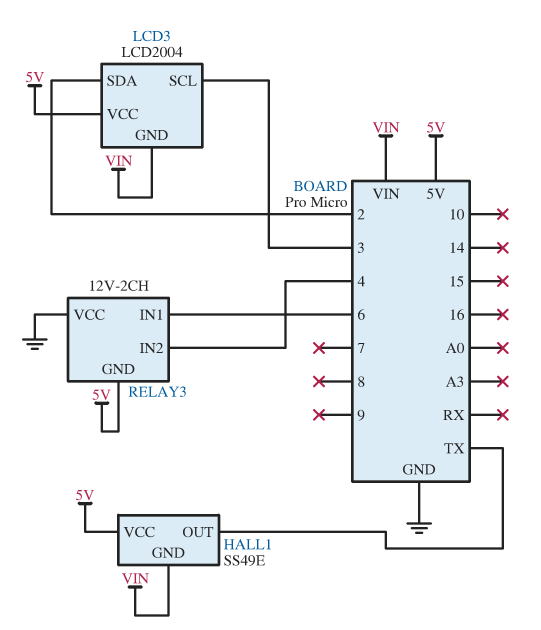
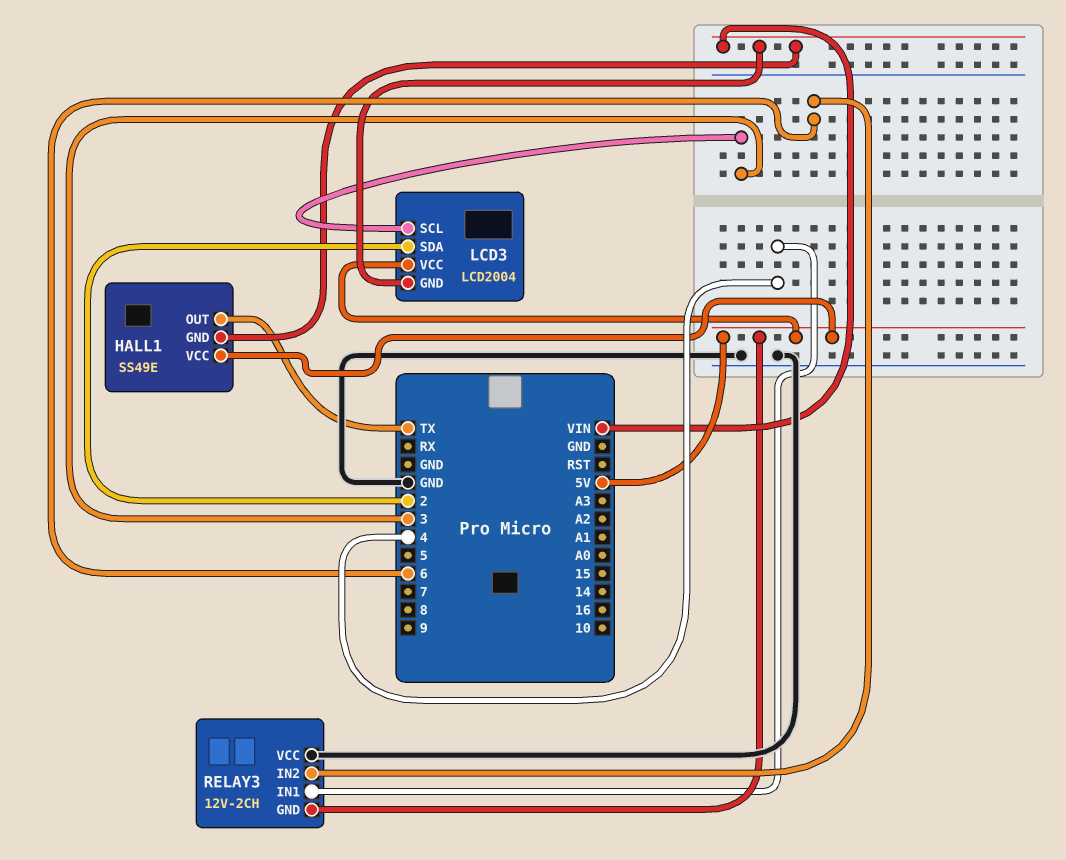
RELAY3 pin IN1: 6 -> 4
RELAY3 pin IN2: 4 -> 6

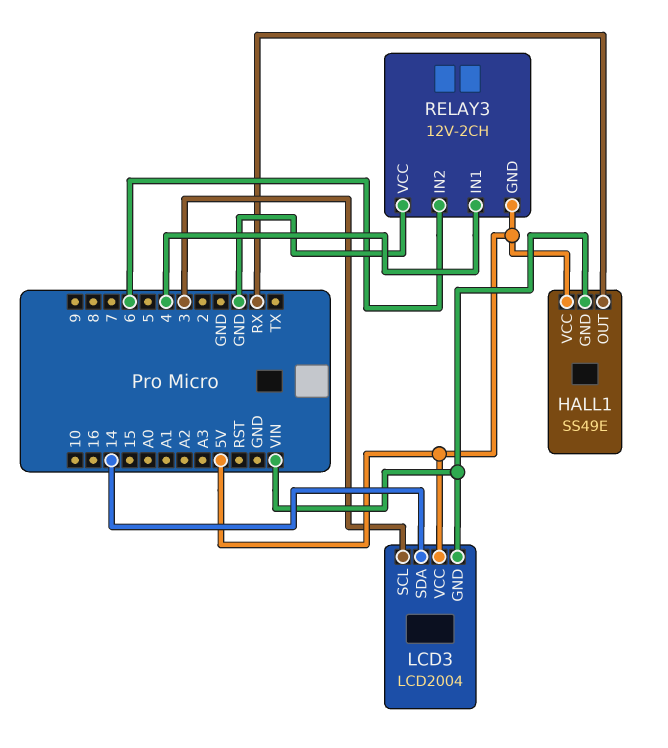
HALL1 pin OUT: TX -> RX
LCD3 pin SDA: 2 -> 14

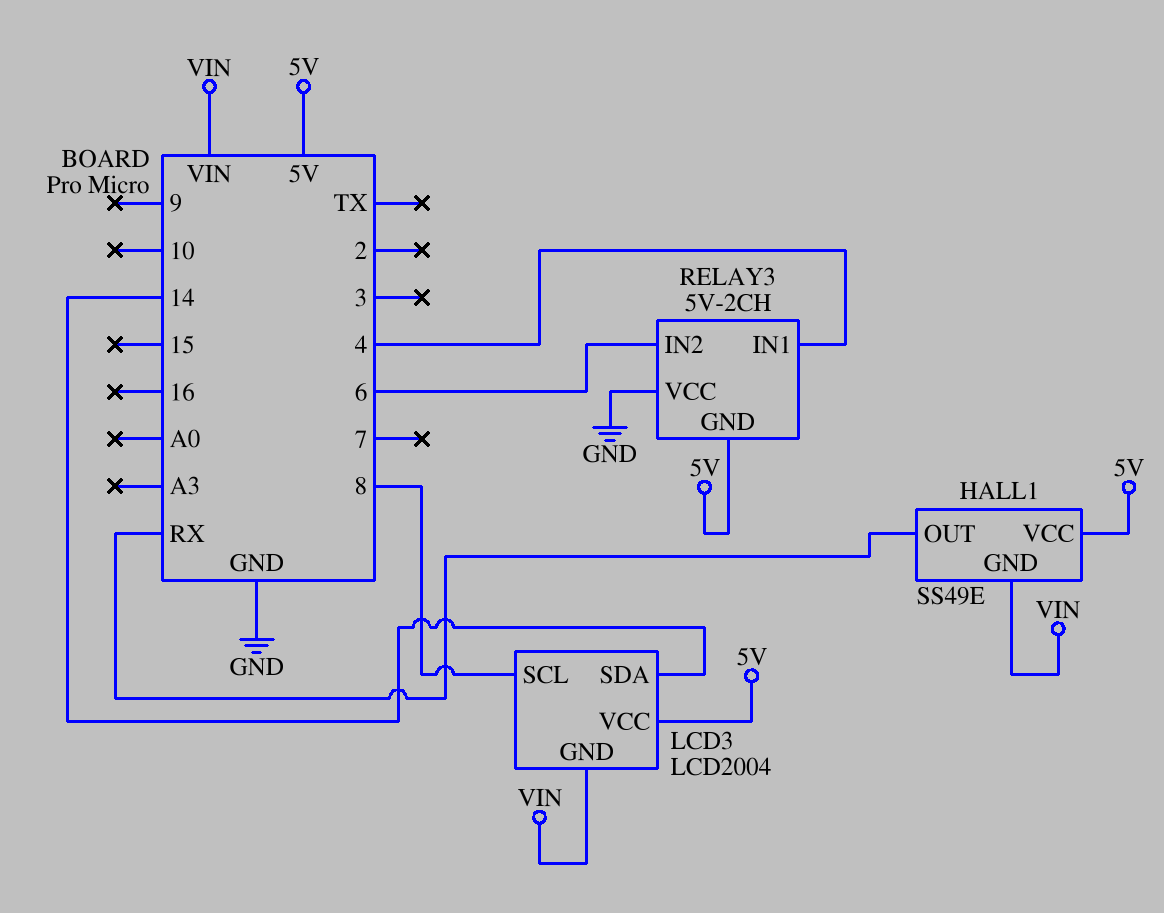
LCD3 pin SCL: 3 -> 8
RELAY3: 12V-2CH -> 5V-2CH

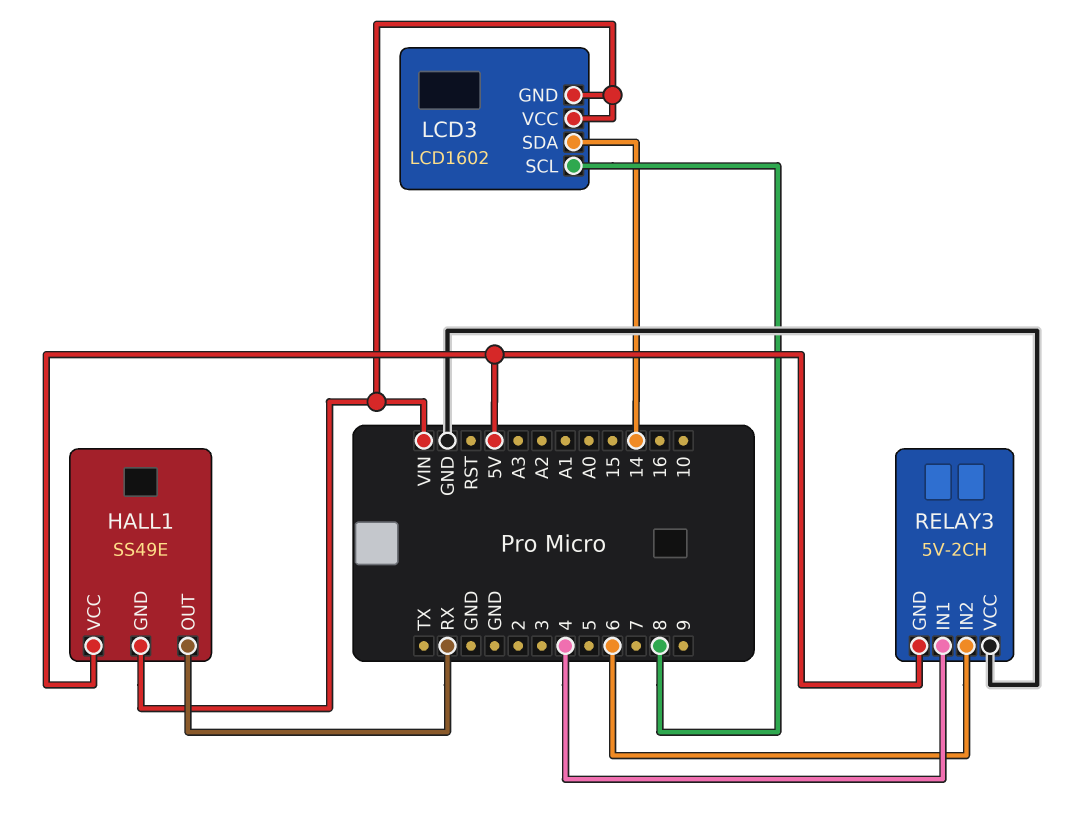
LCD3: LCD2004 -> LCD1602
LCD3 pin VCC: 5V -> VIN

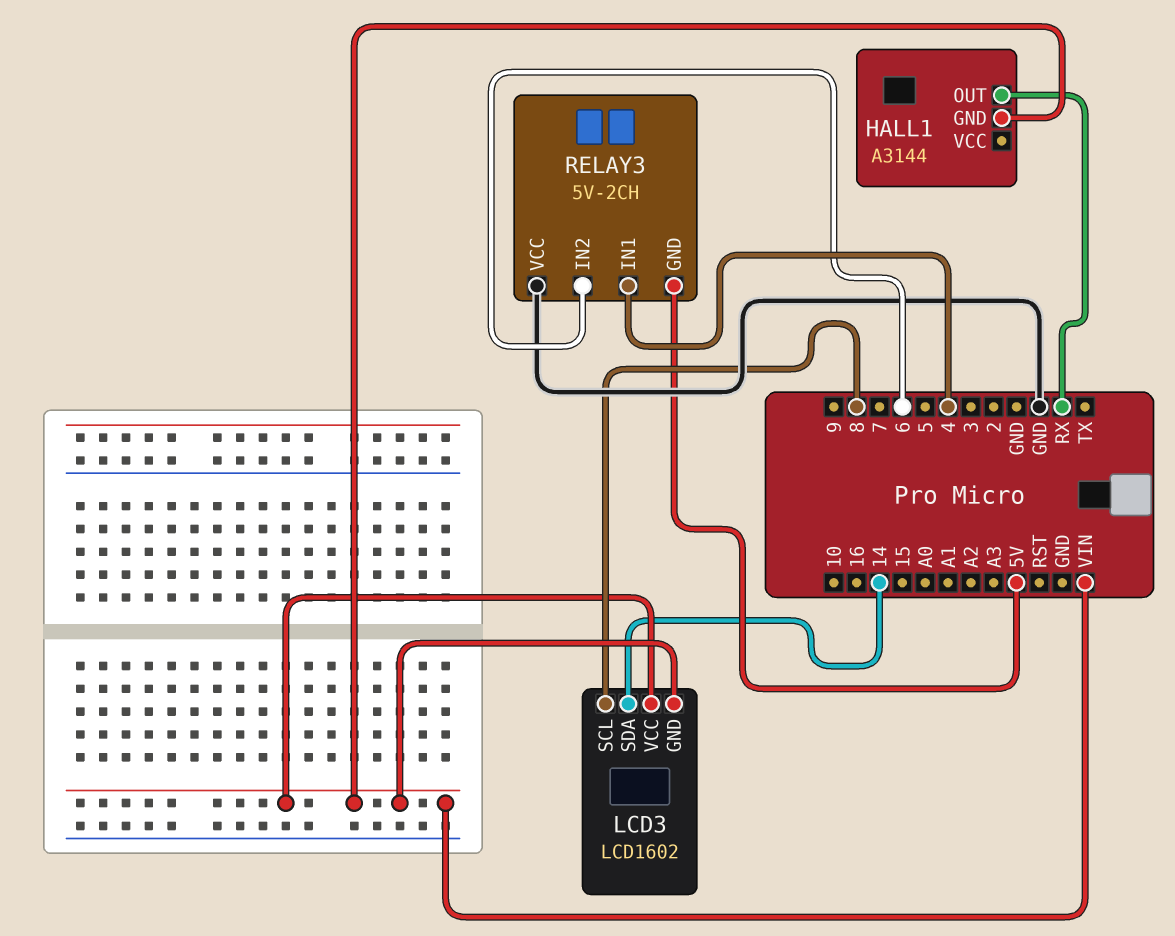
HALL1: SS49E -> A3144
HALL1 pin VCC: 5V -> none

